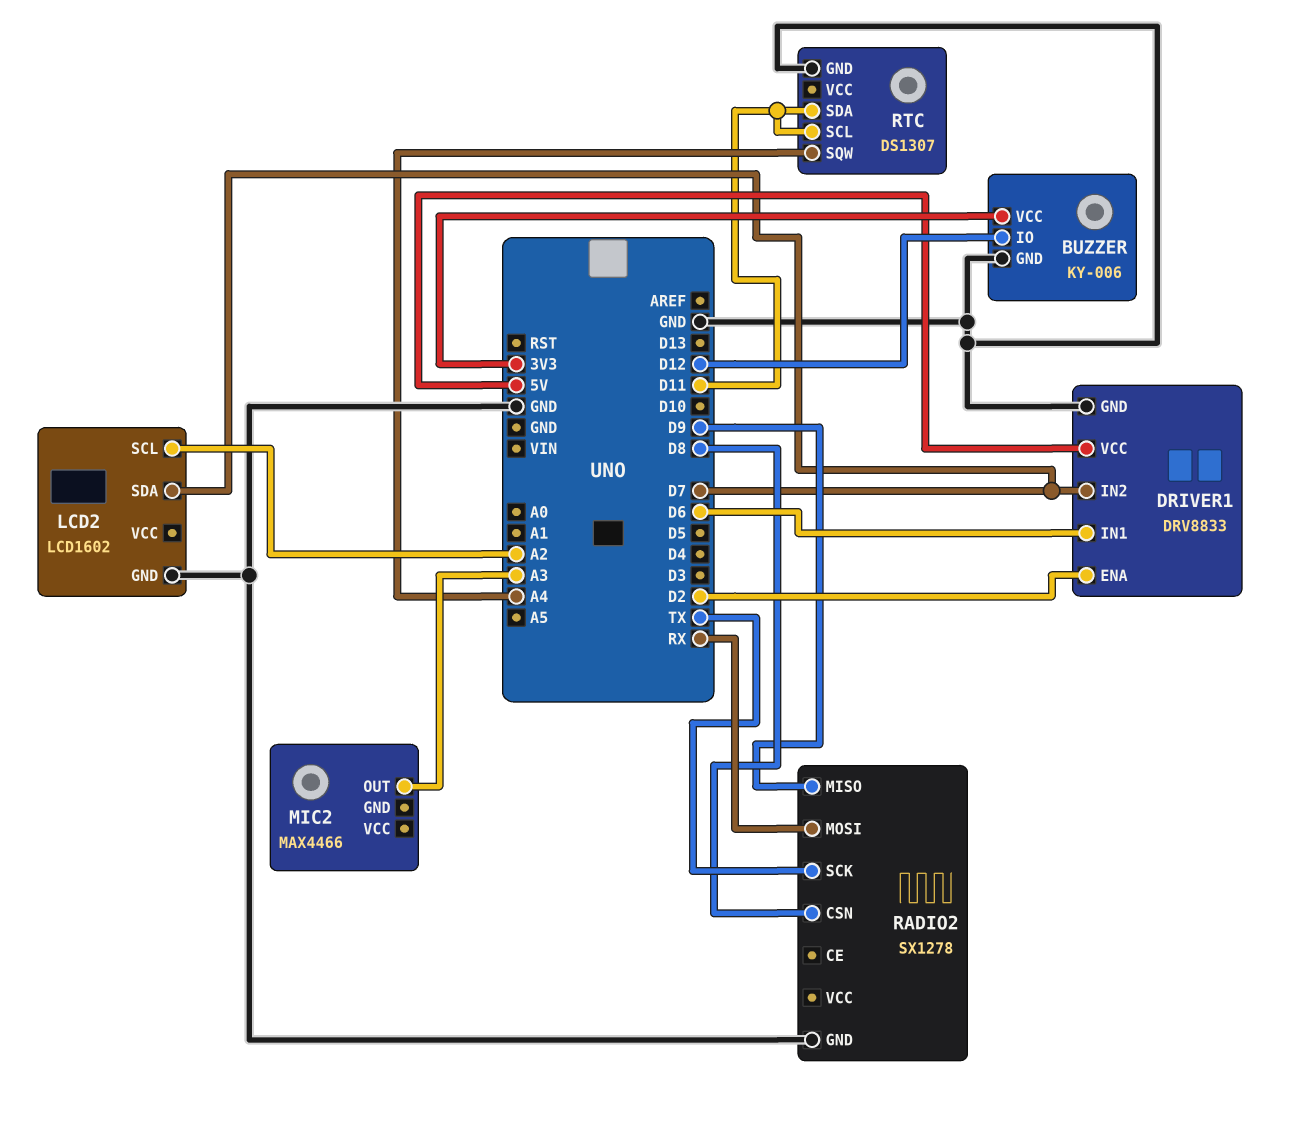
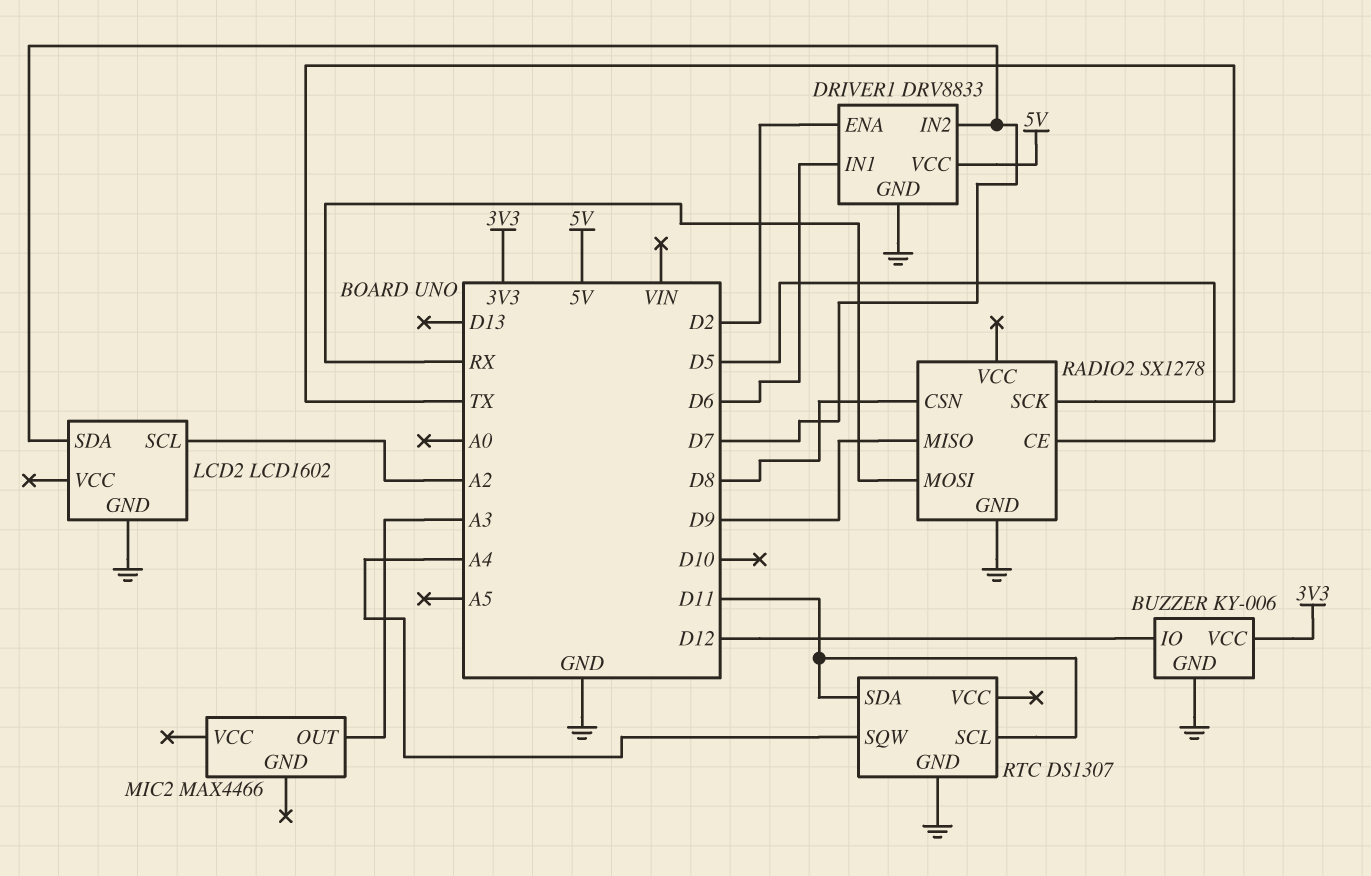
RADIO2 pin CE: none -> D5

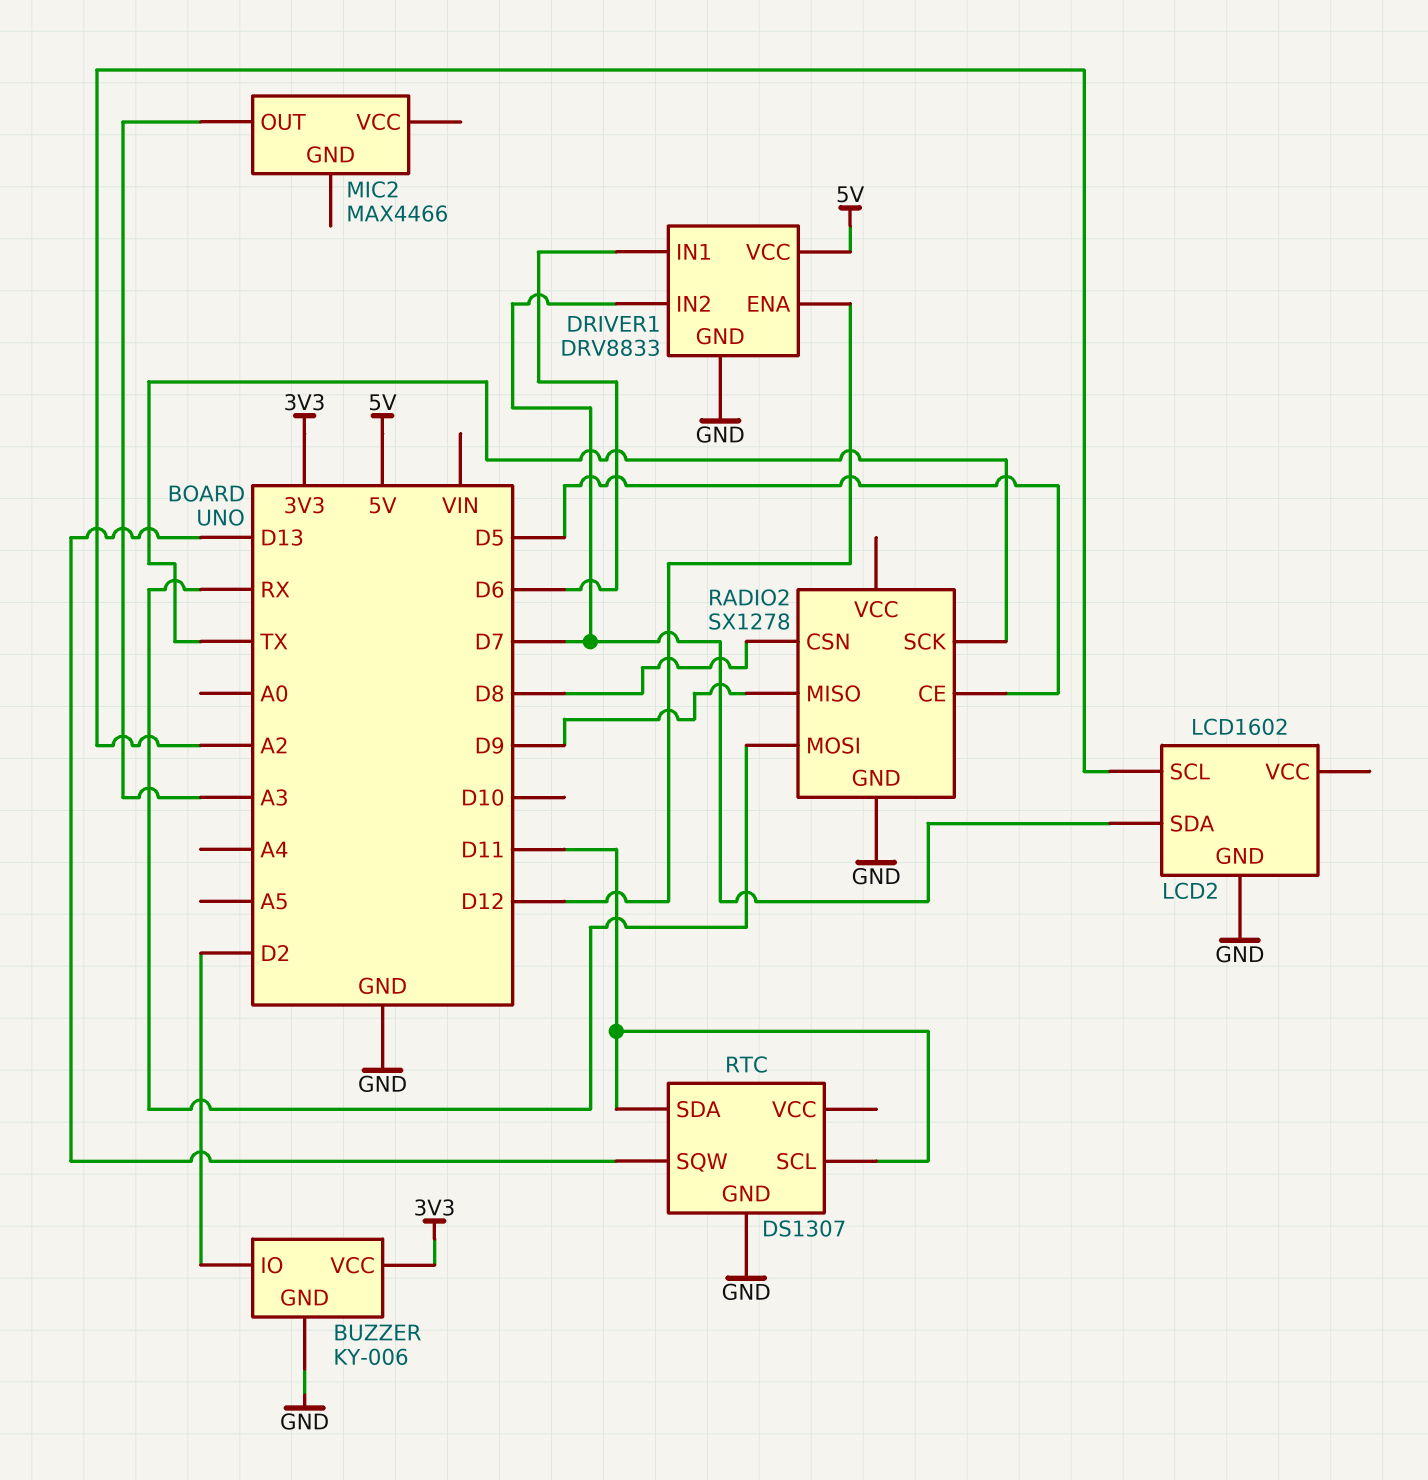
BUZZER pin IO: D12 -> D2
DRIVER1 pin ENA: D2 -> D12
RTC pin SQW: A4 -> D13

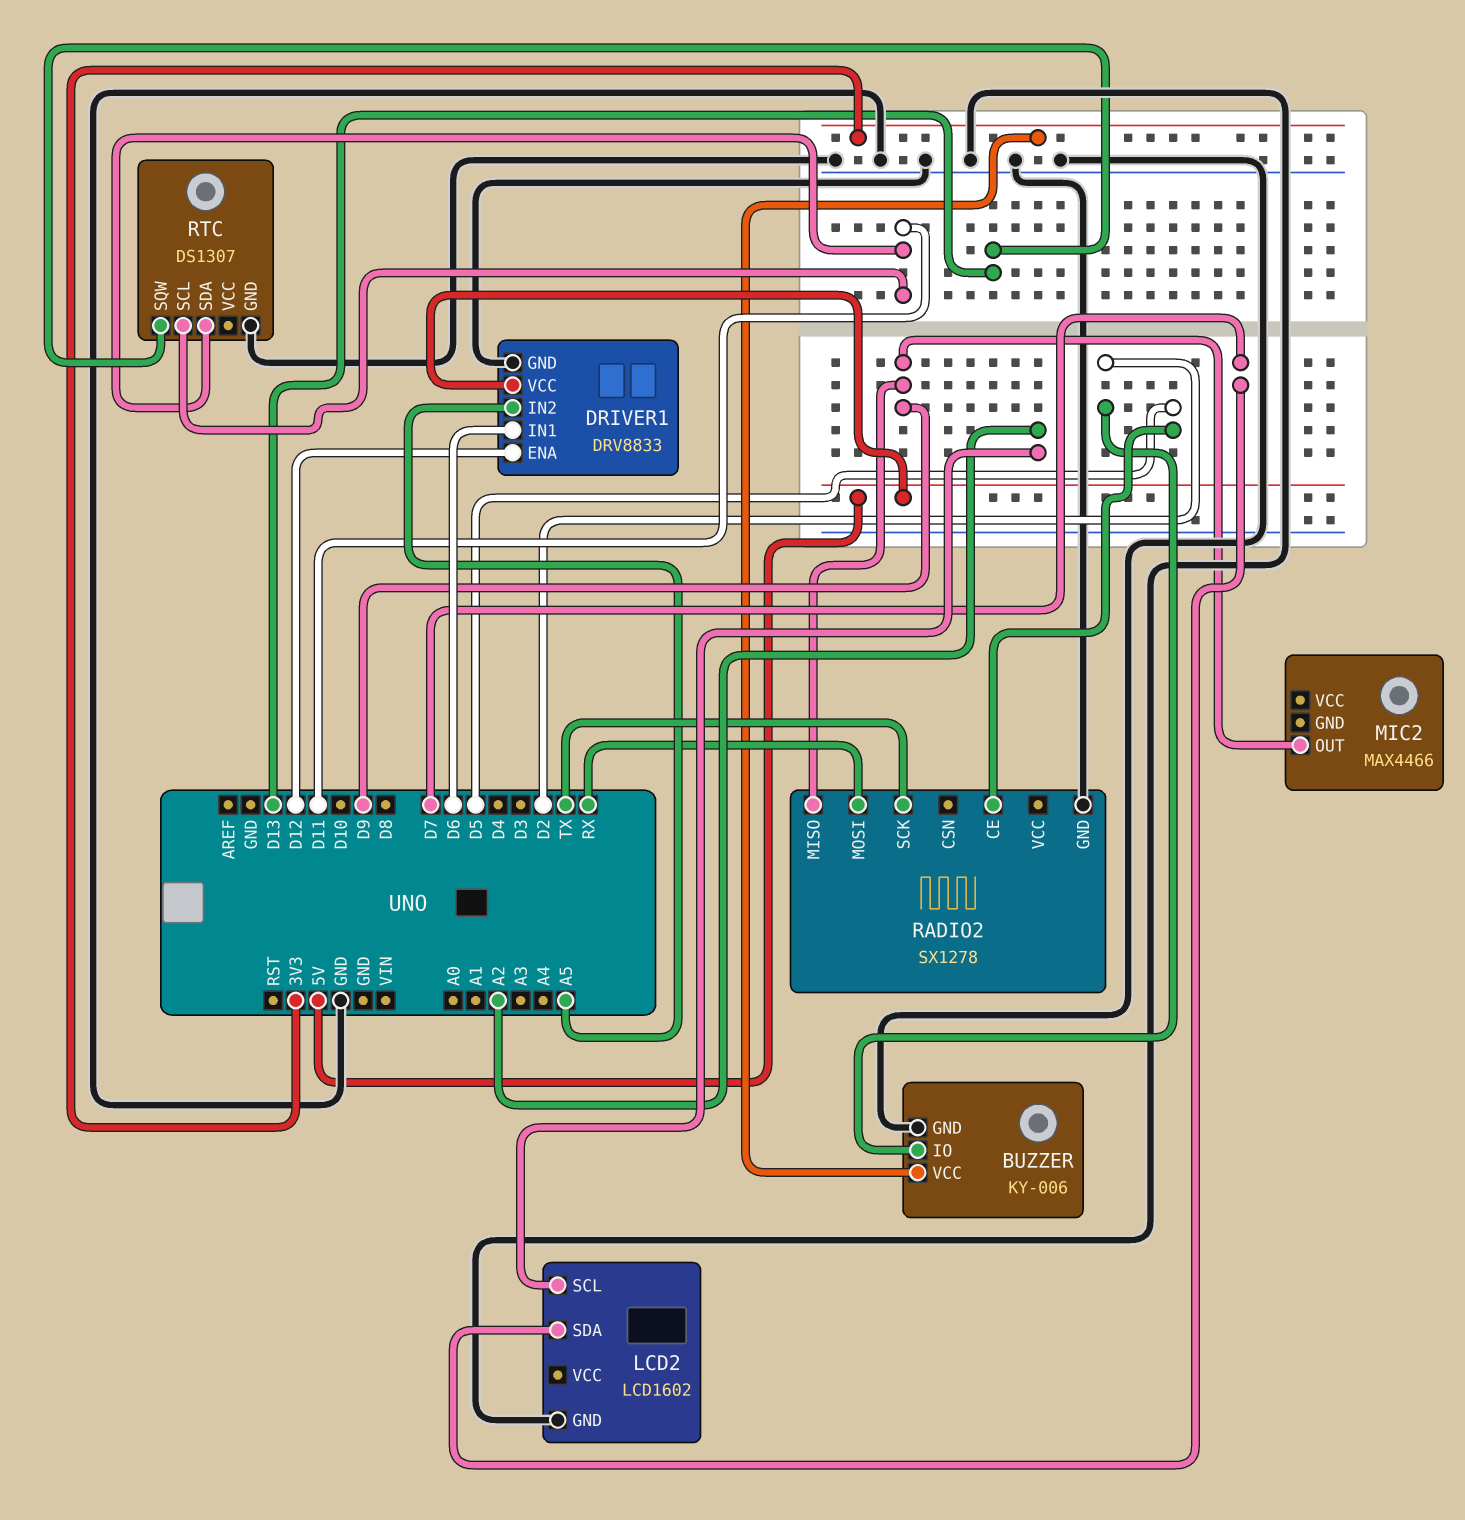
DRIVER1 pin IN2: D7 -> A5
MIC2 pin OUT: A3 -> D9
RADIO2 pin CSN: D8 -> none

